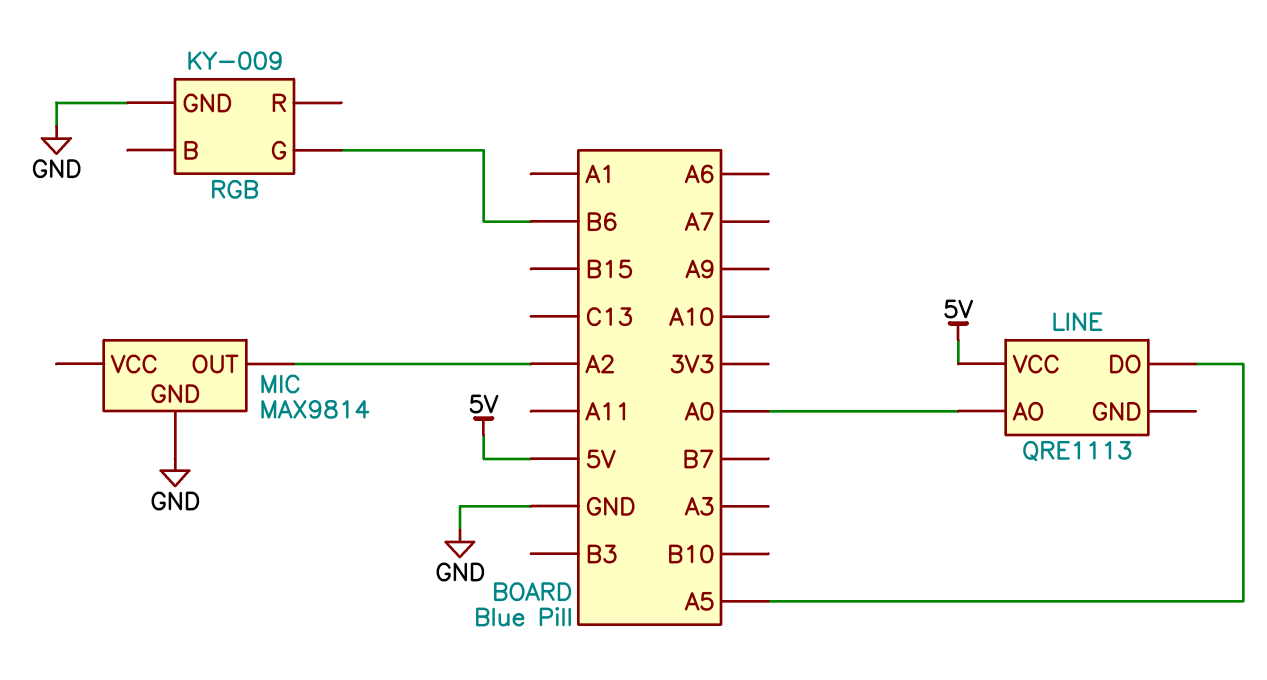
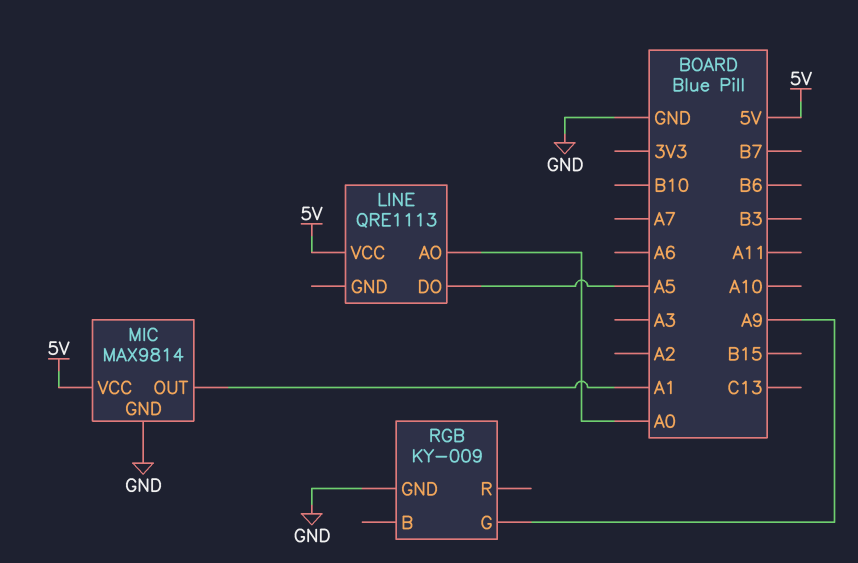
MIC pin OUT: A2 -> A1
MIC pin VCC: none -> 5V
RGB pin G: B6 -> A9

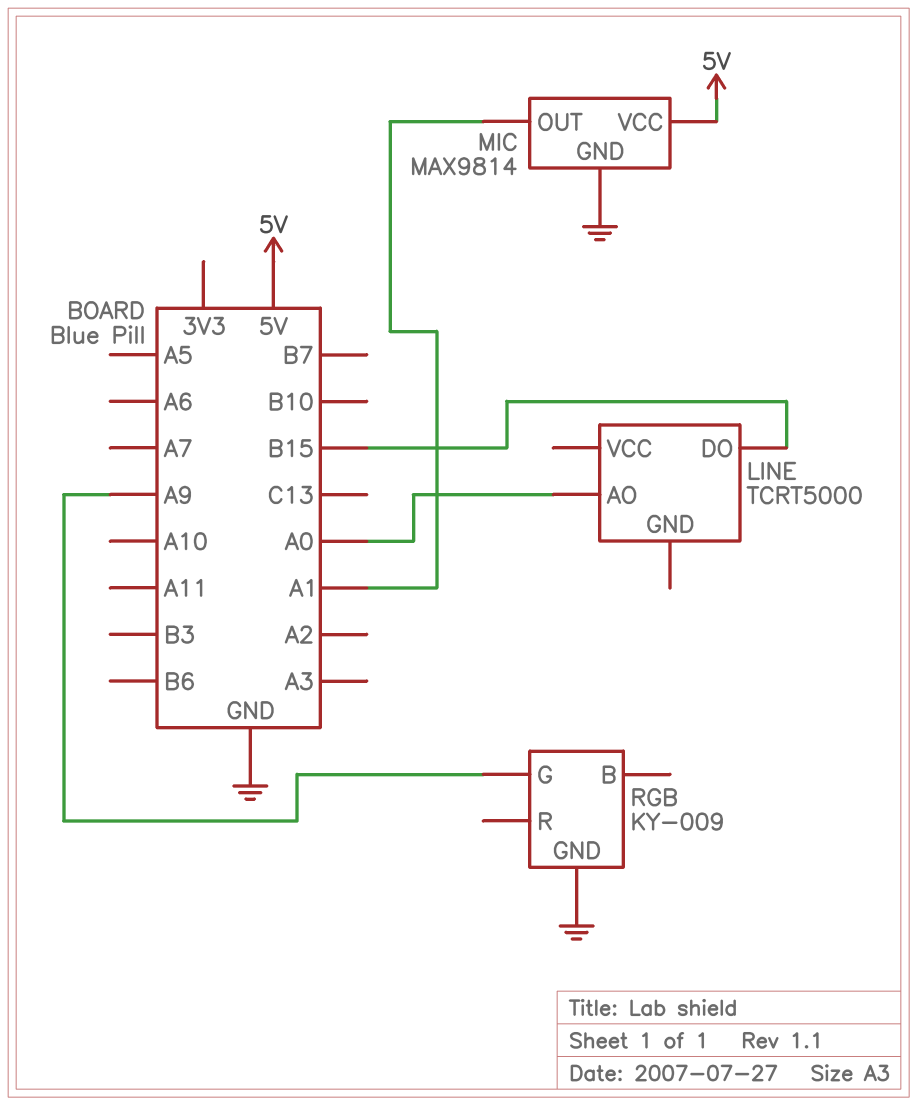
LINE: QRE1113 -> TCRT5000
LINE pin DO: A5 -> B15
LINE pin VCC: 5V -> none

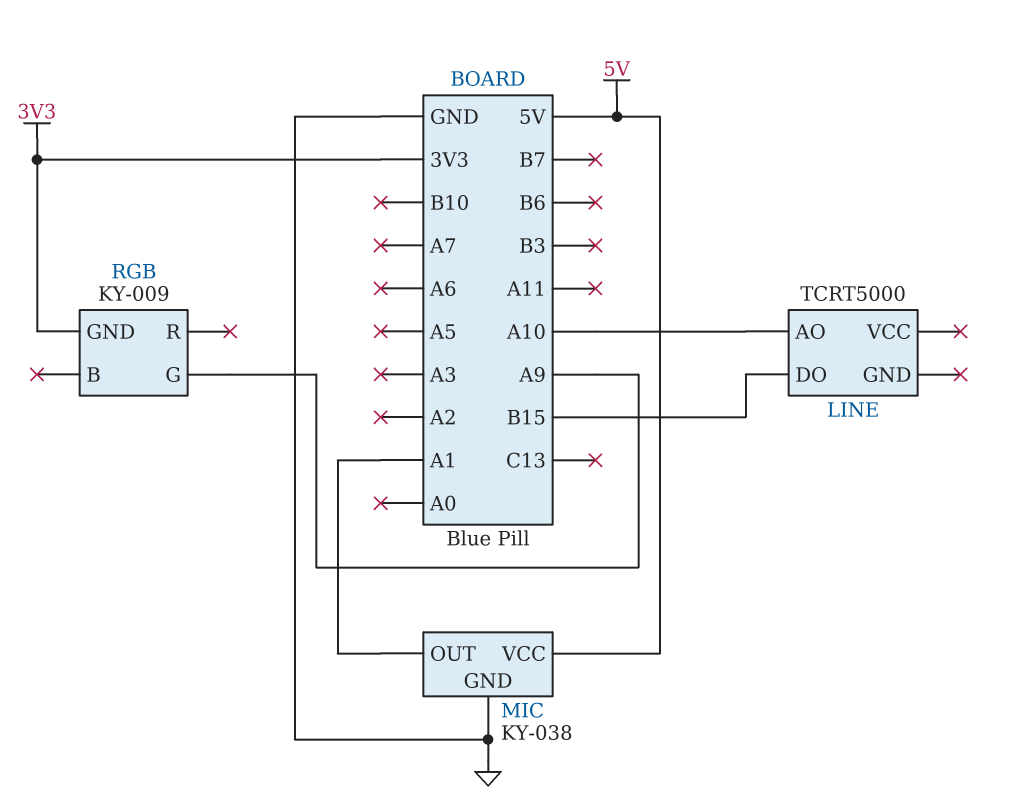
LINE pin AO: A0 -> A10
MIC: MAX9814 -> KY-038
RGB pin GND: GND -> 3V3

